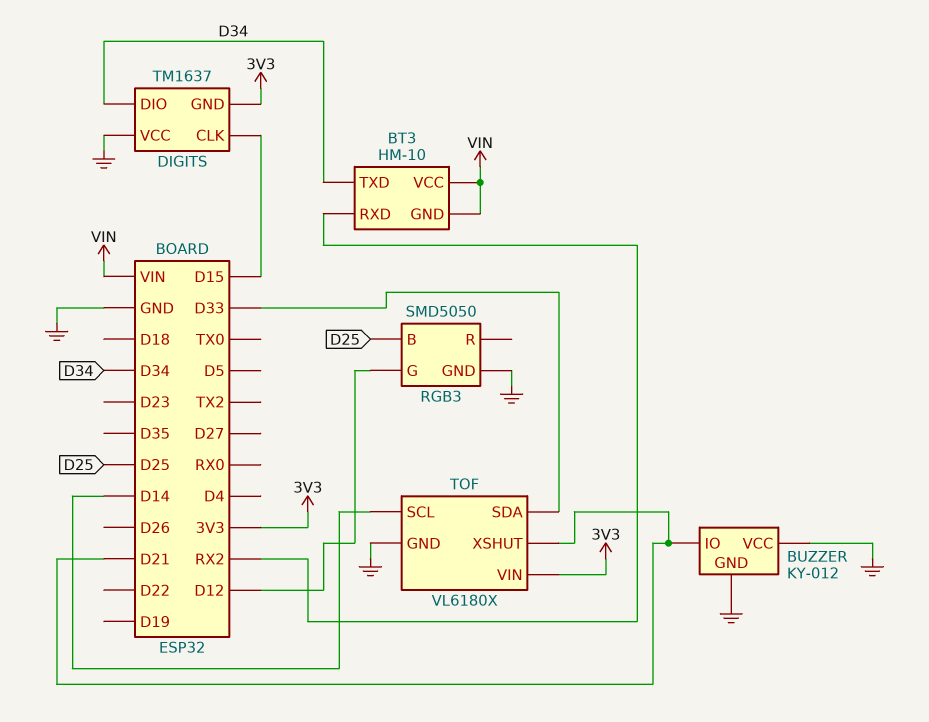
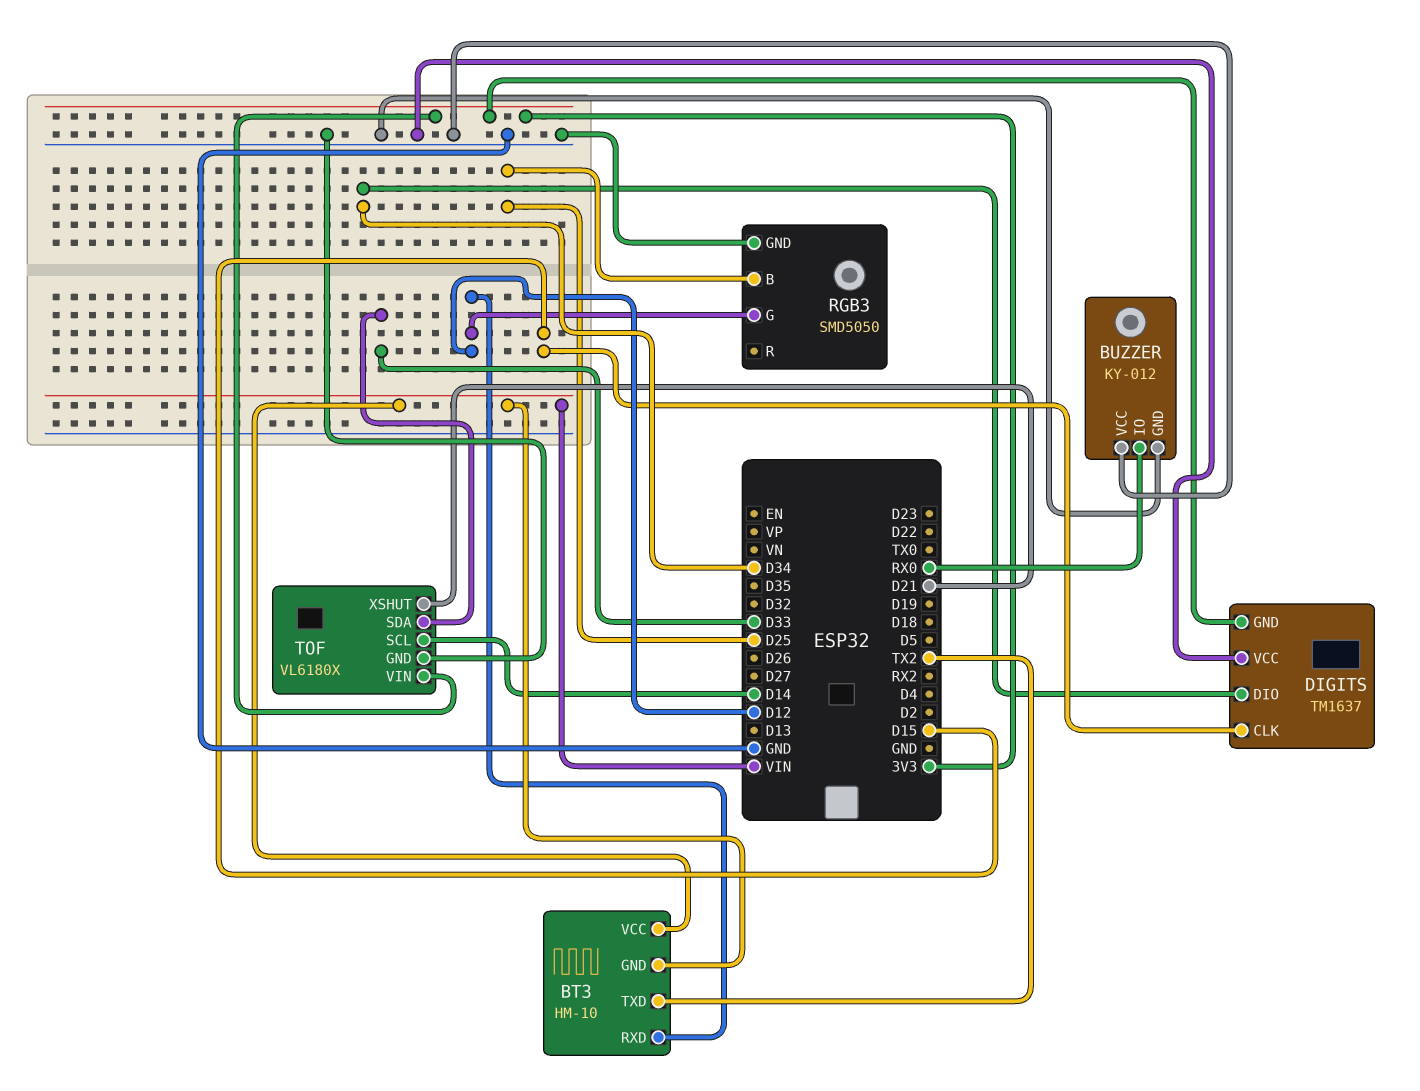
BT3 pin RXD: RX2 -> D12
BT3 pin TXD: D34 -> TX2
BUZZER pin IO: D21 -> RX0

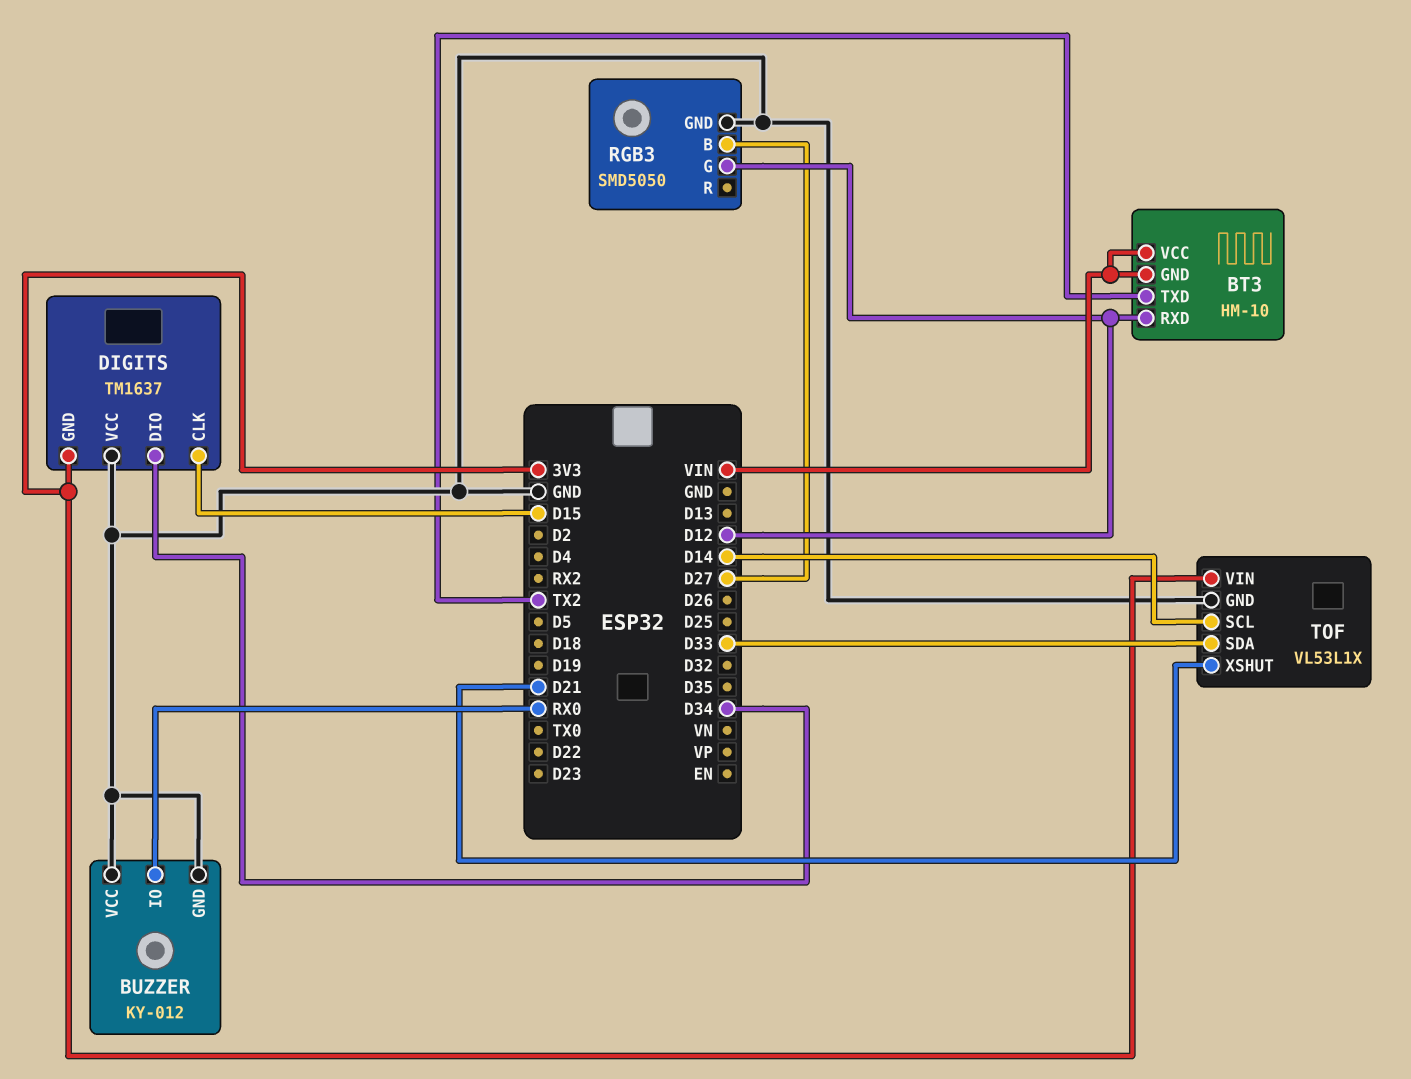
RGB3 pin B: D25 -> D27
TOF: VL6180X -> VL53L1X

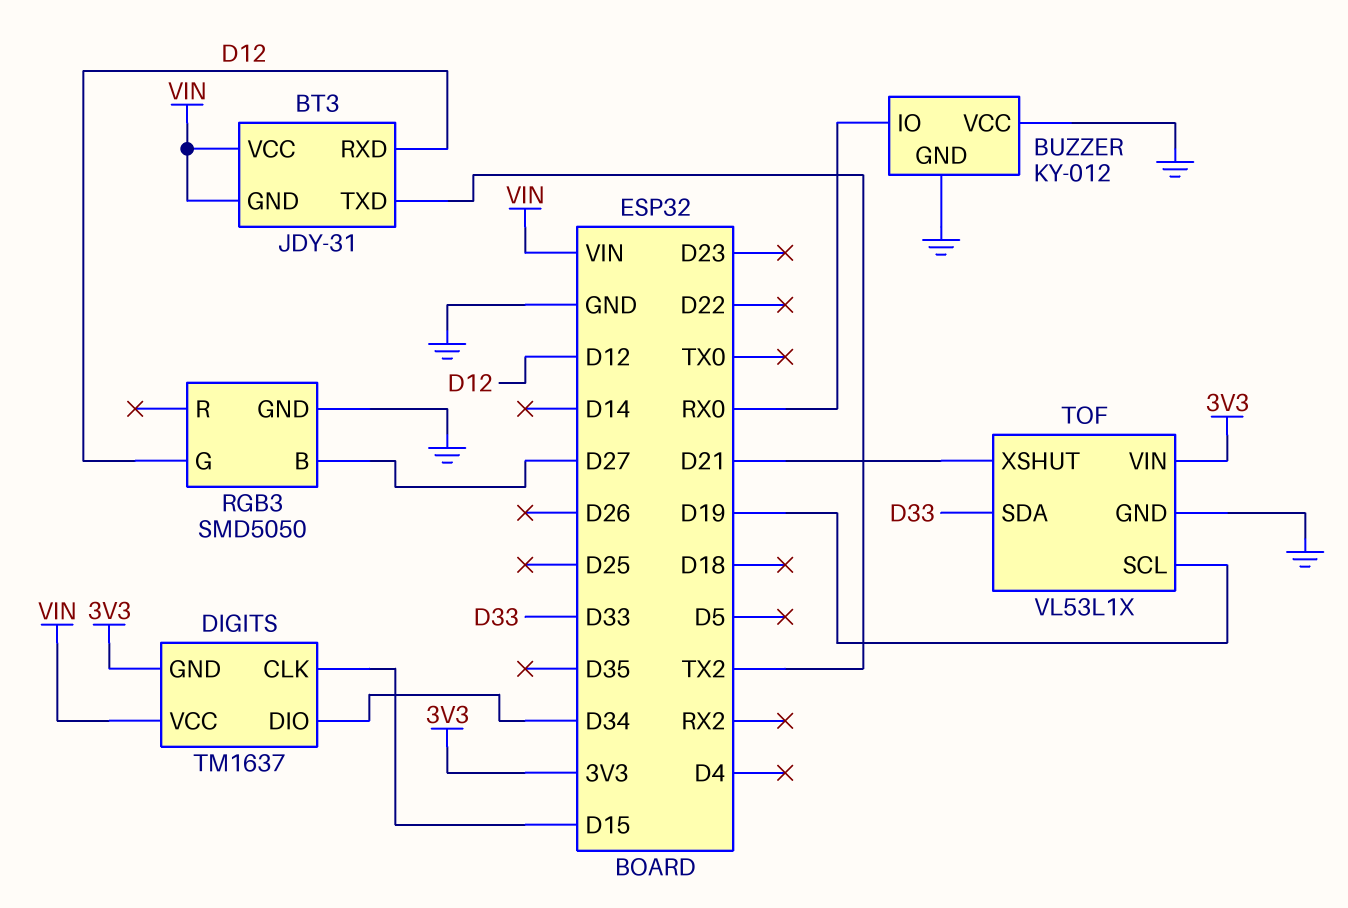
BT3: HM-10 -> JDY-31
DIGITS pin VCC: GND -> VIN
TOF pin SCL: D14 -> D19

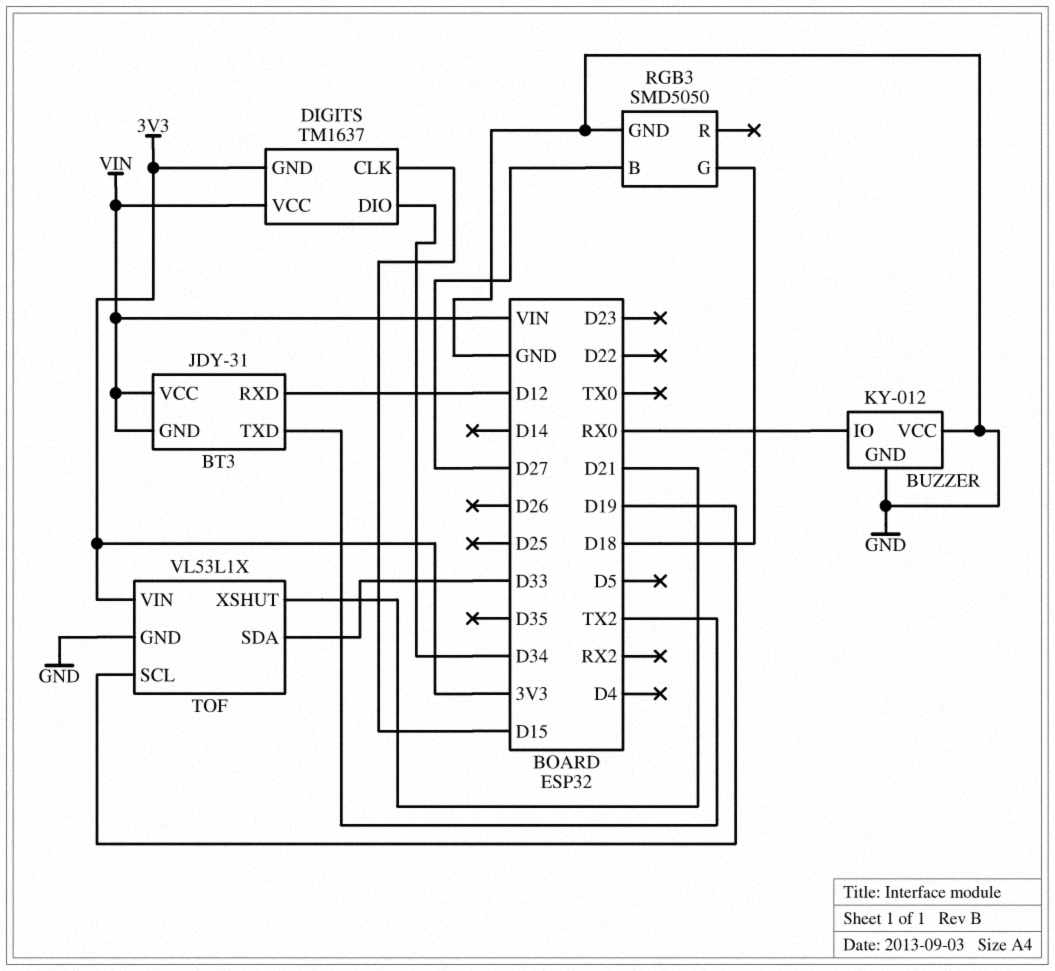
RGB3 pin G: D12 -> D18

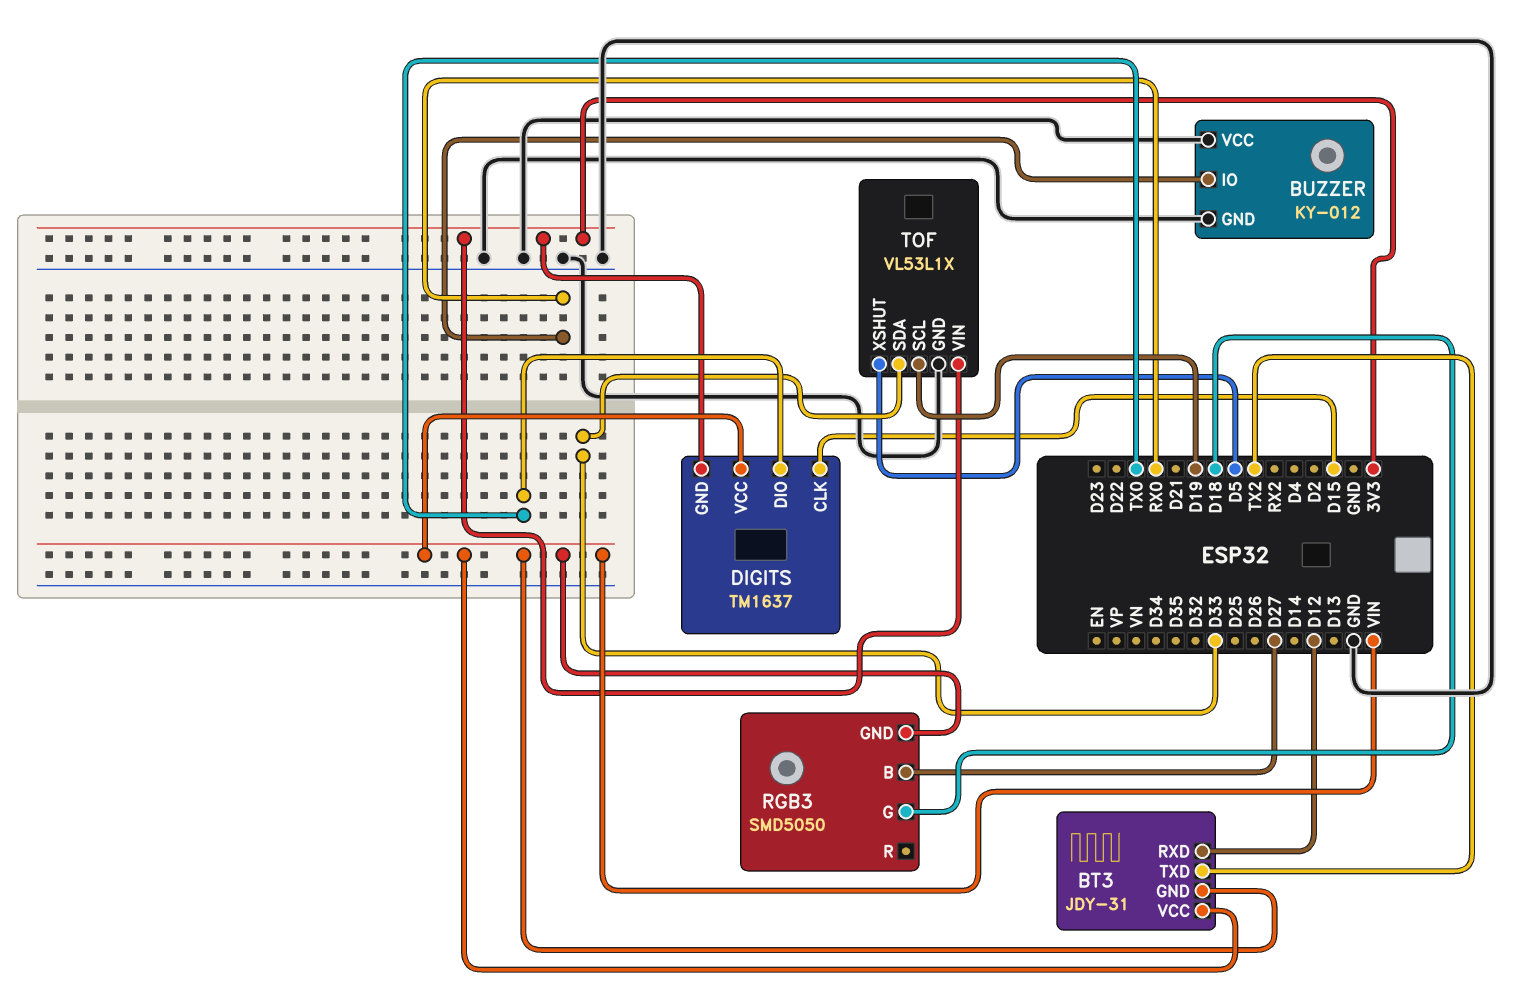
DIGITS pin DIO: D34 -> TX0
RGB3 pin GND: GND -> VIN
TOF pin XSHUT: D21 -> D5

